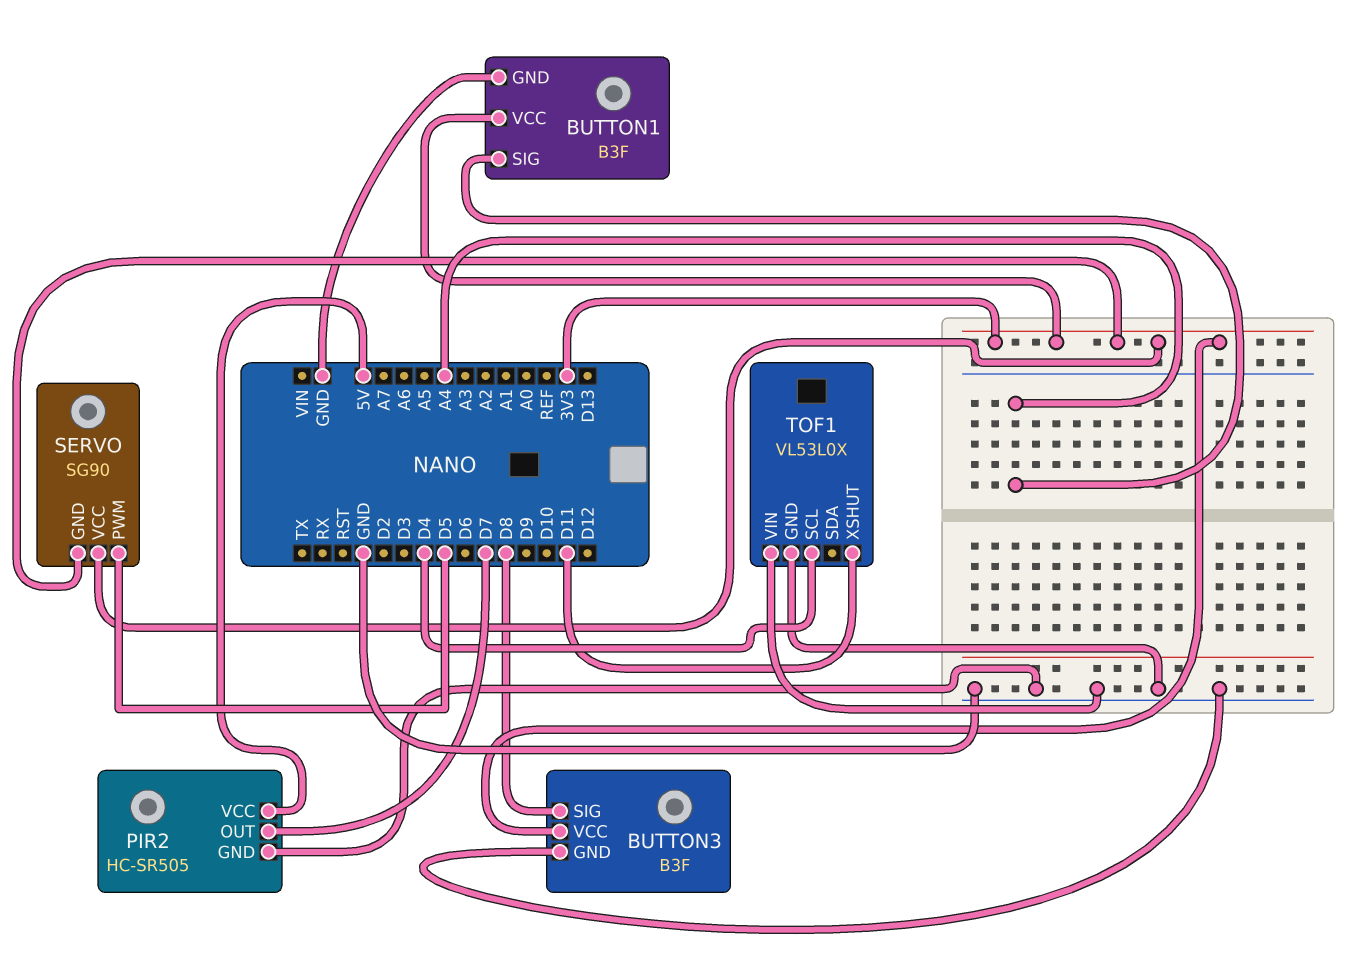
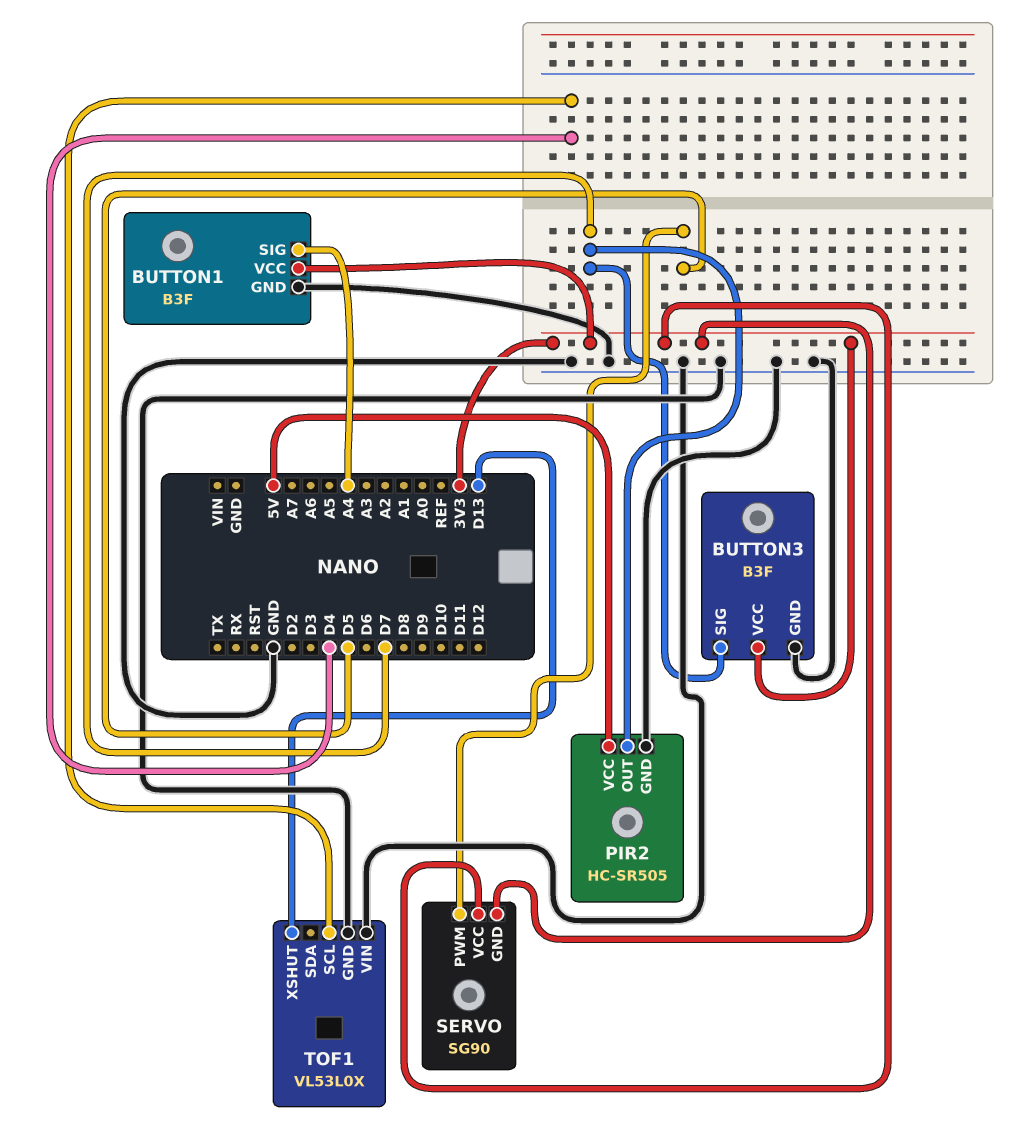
BUTTON3 pin SIG: D8 -> D7
TOF1 pin XSHUT: D11 -> D13

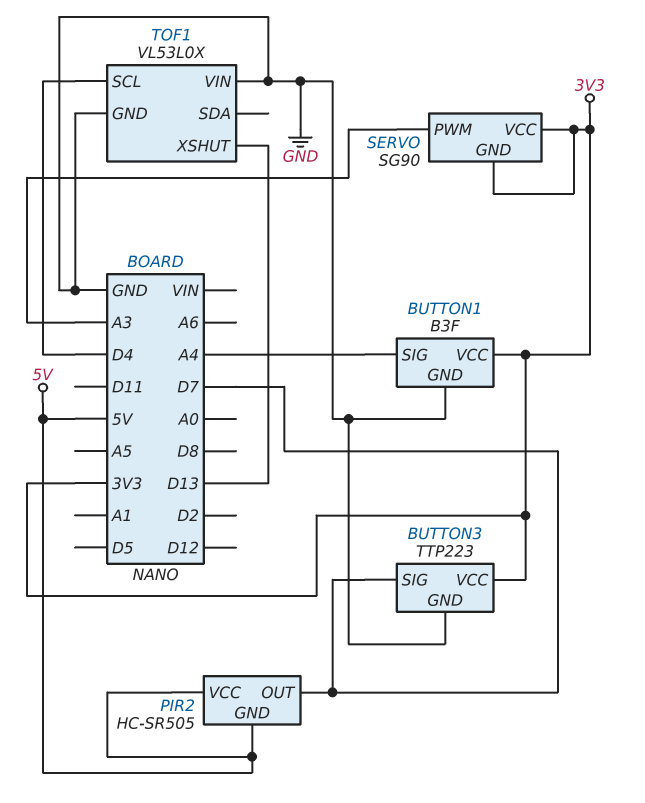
BUTTON3: B3F -> TTP223
PIR2 pin GND: GND -> 5V
SERVO pin PWM: D5 -> A3

